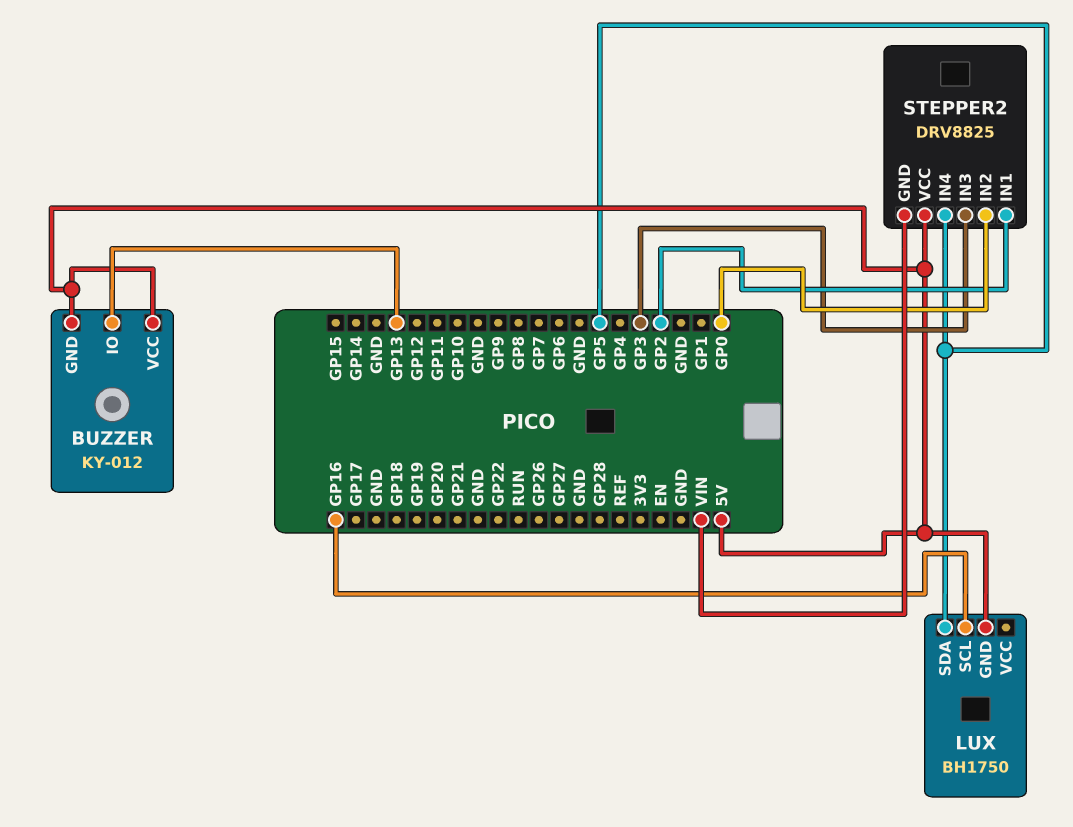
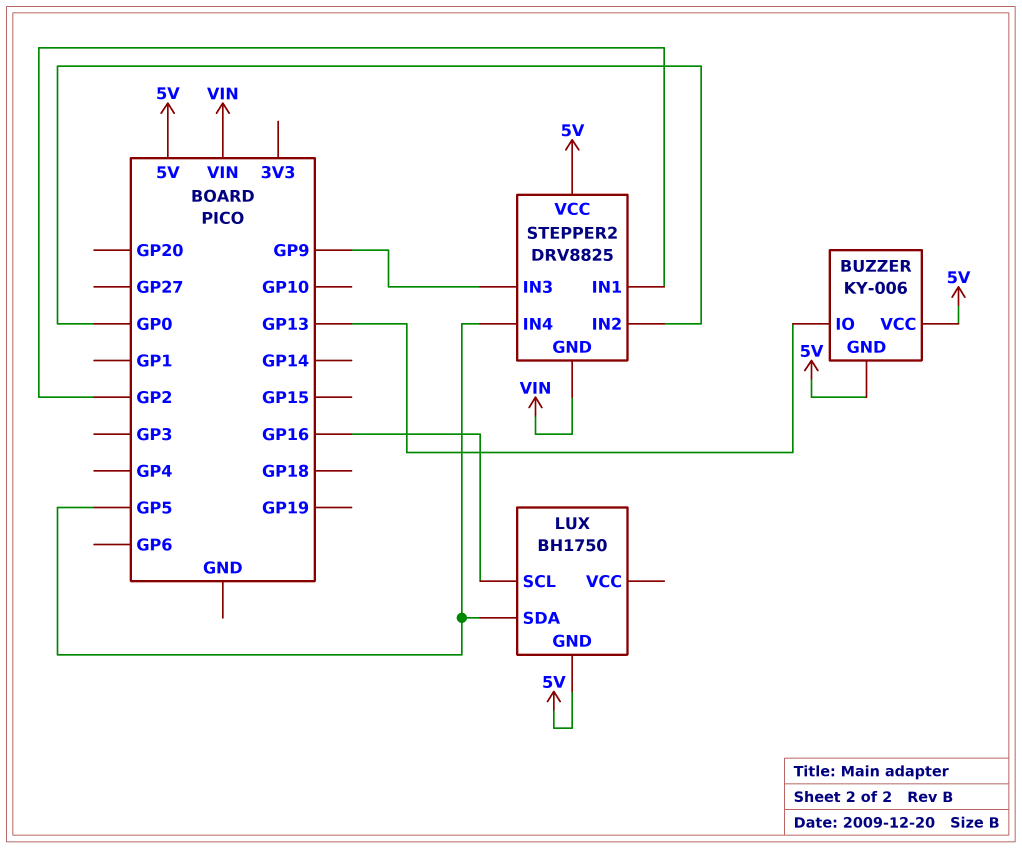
BUZZER: KY-012 -> KY-006
STEPPER2 pin IN3: GP3 -> GP9

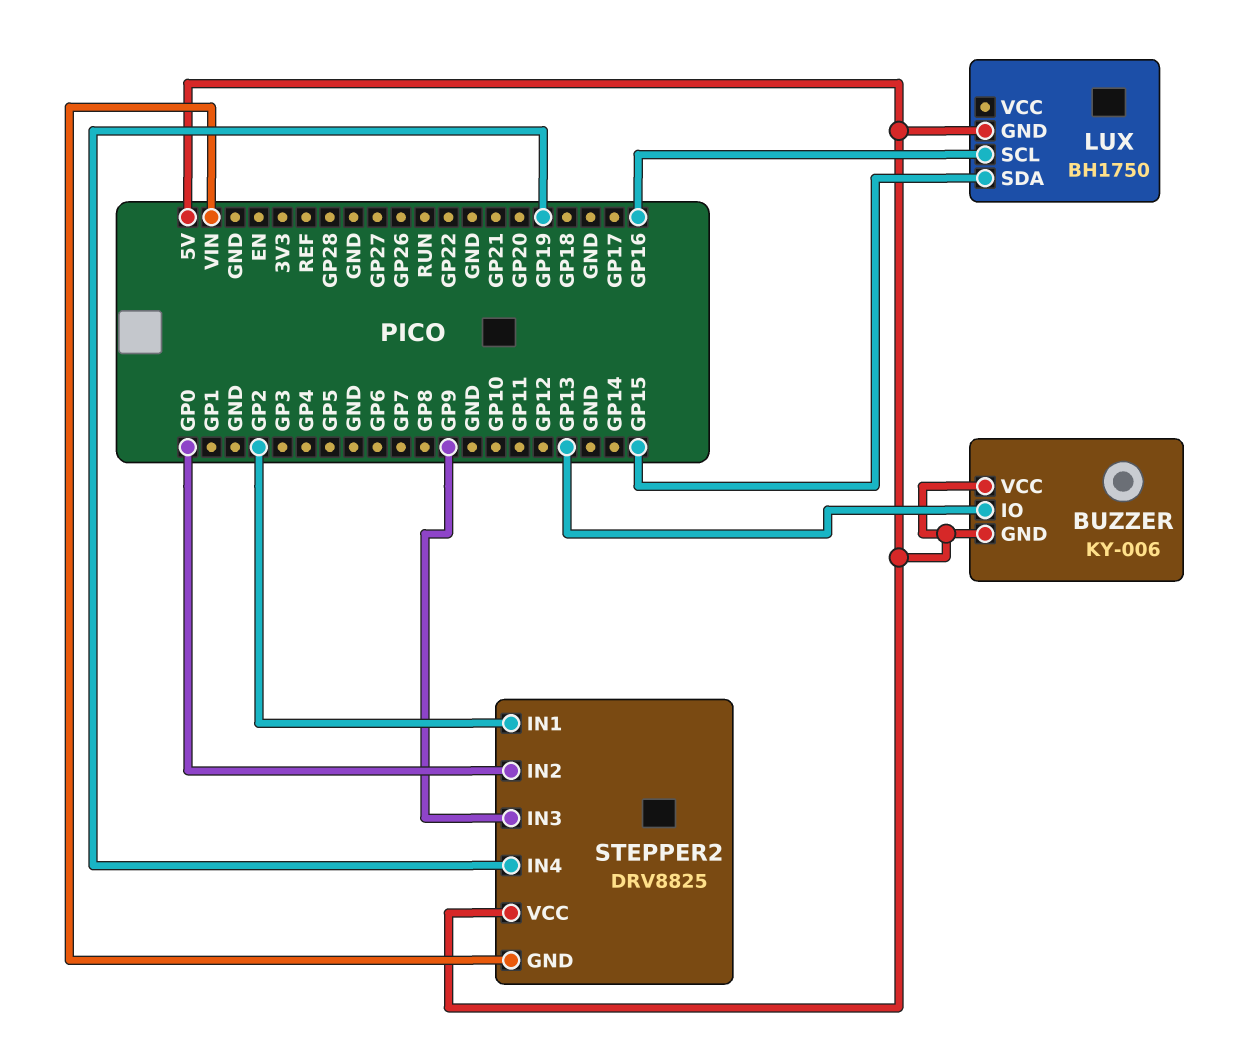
LUX pin SDA: GP5 -> GP15
STEPPER2 pin IN4: GP5 -> GP19

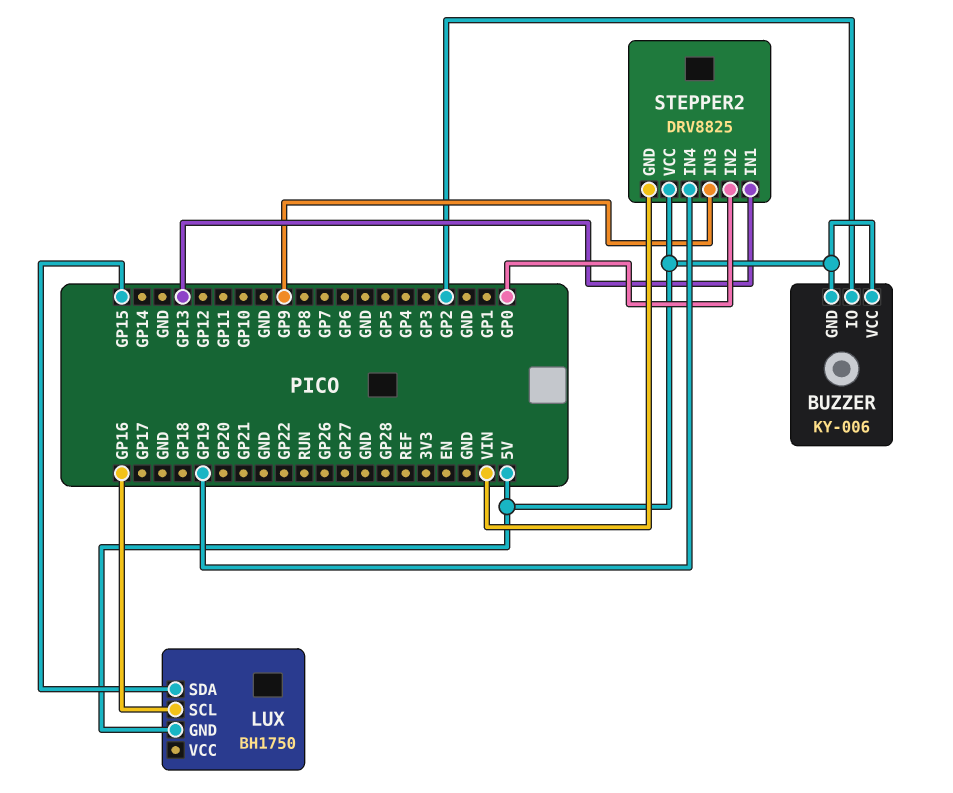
BUZZER pin IO: GP13 -> GP2
STEPPER2 pin IN1: GP2 -> GP13

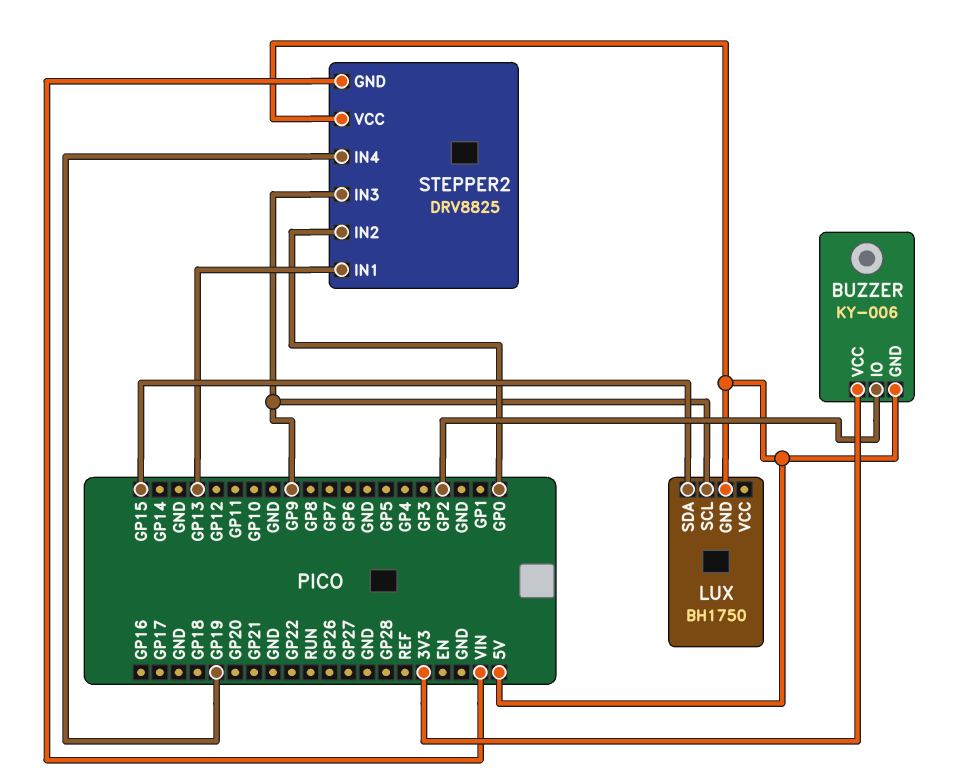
BUZZER pin VCC: 5V -> 3V3
LUX pin SCL: GP16 -> GP9

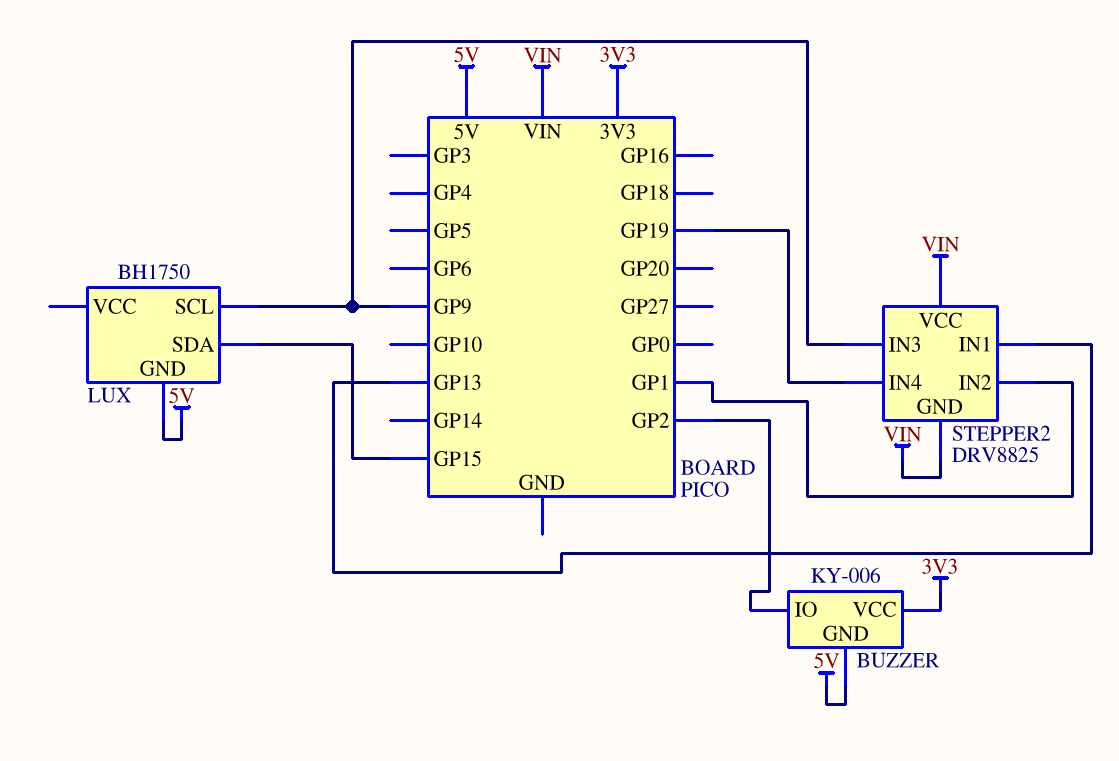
STEPPER2 pin IN2: GP0 -> GP1
STEPPER2 pin VCC: 5V -> VIN

